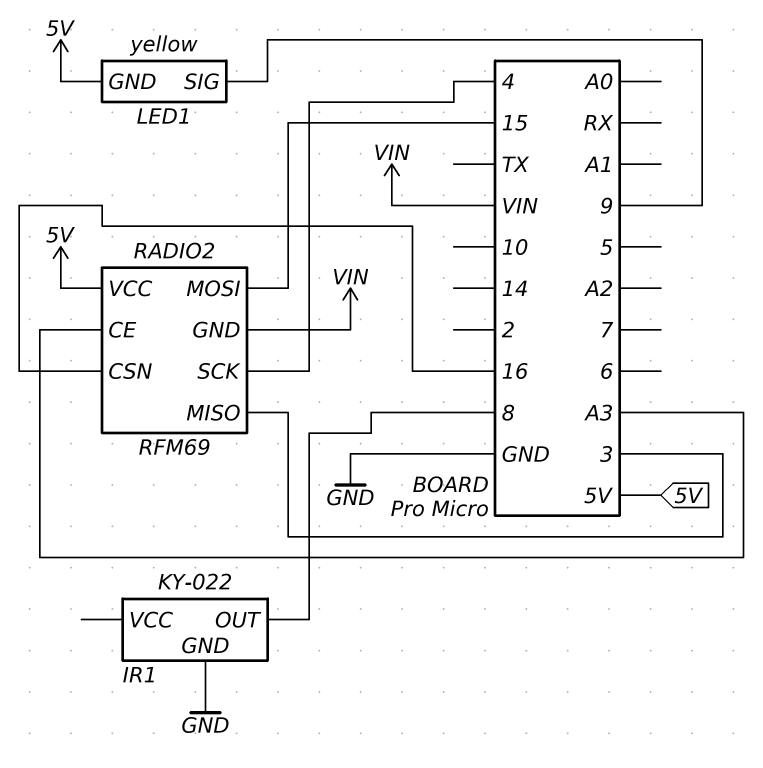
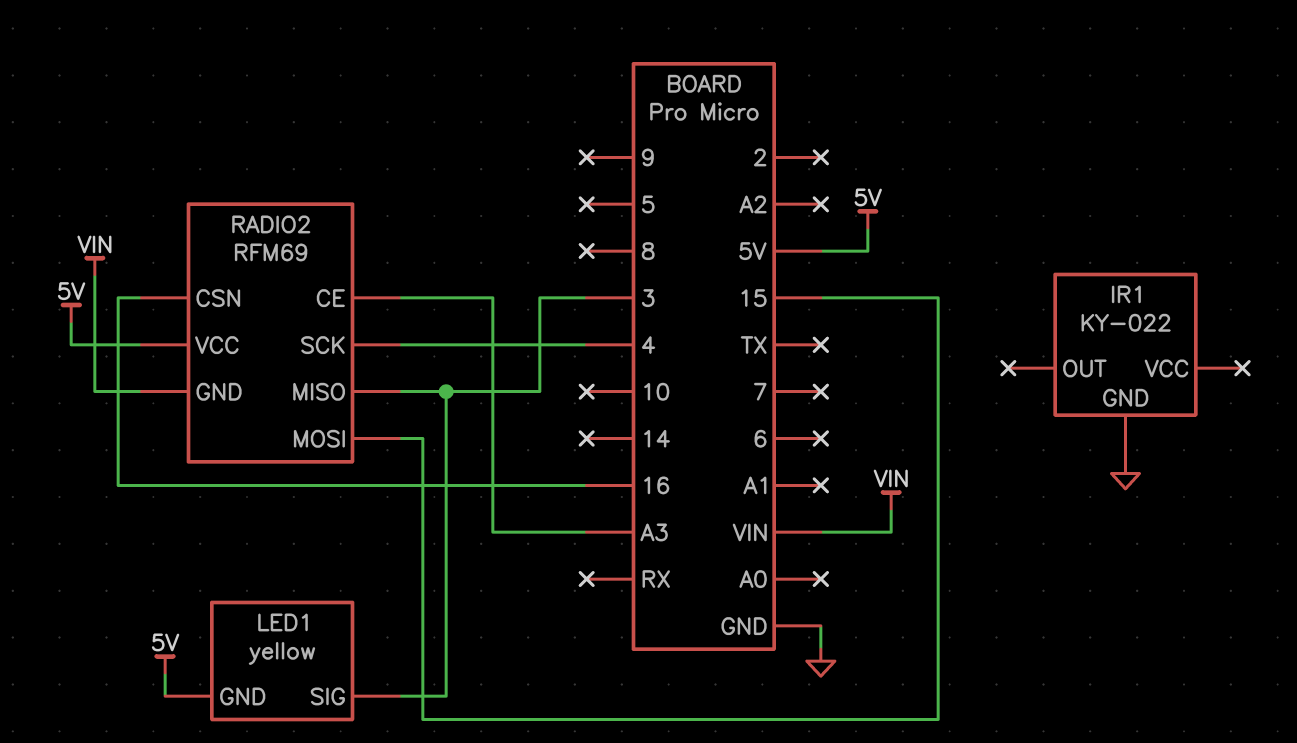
IR1 pin OUT: 8 -> none
LED1 pin SIG: 9 -> 3

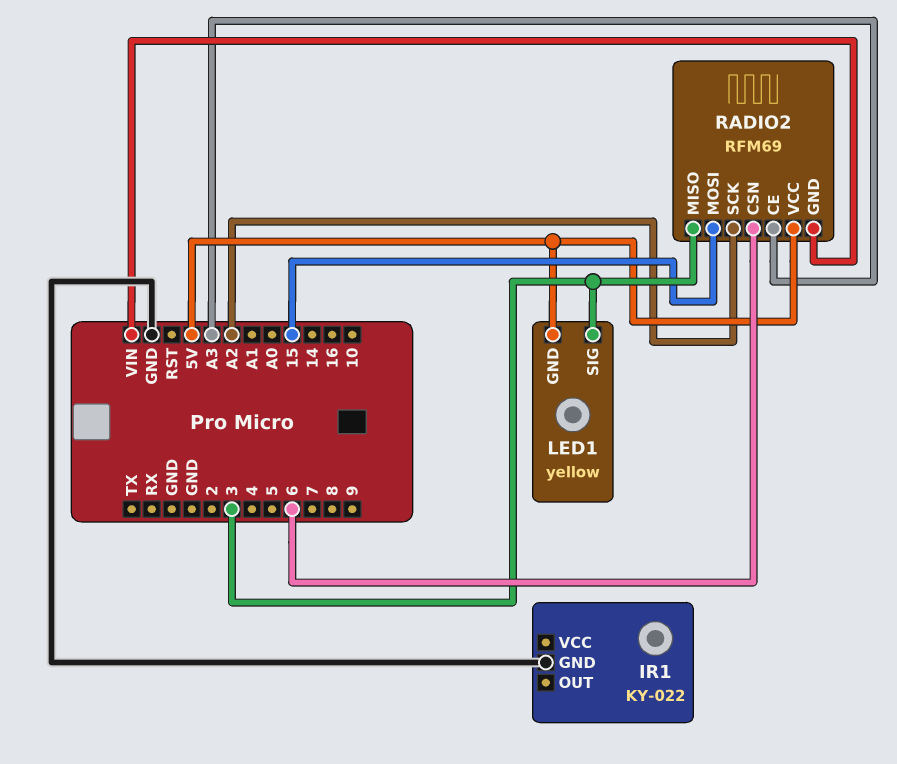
RADIO2 pin CSN: 16 -> 6
RADIO2 pin SCK: 4 -> A2

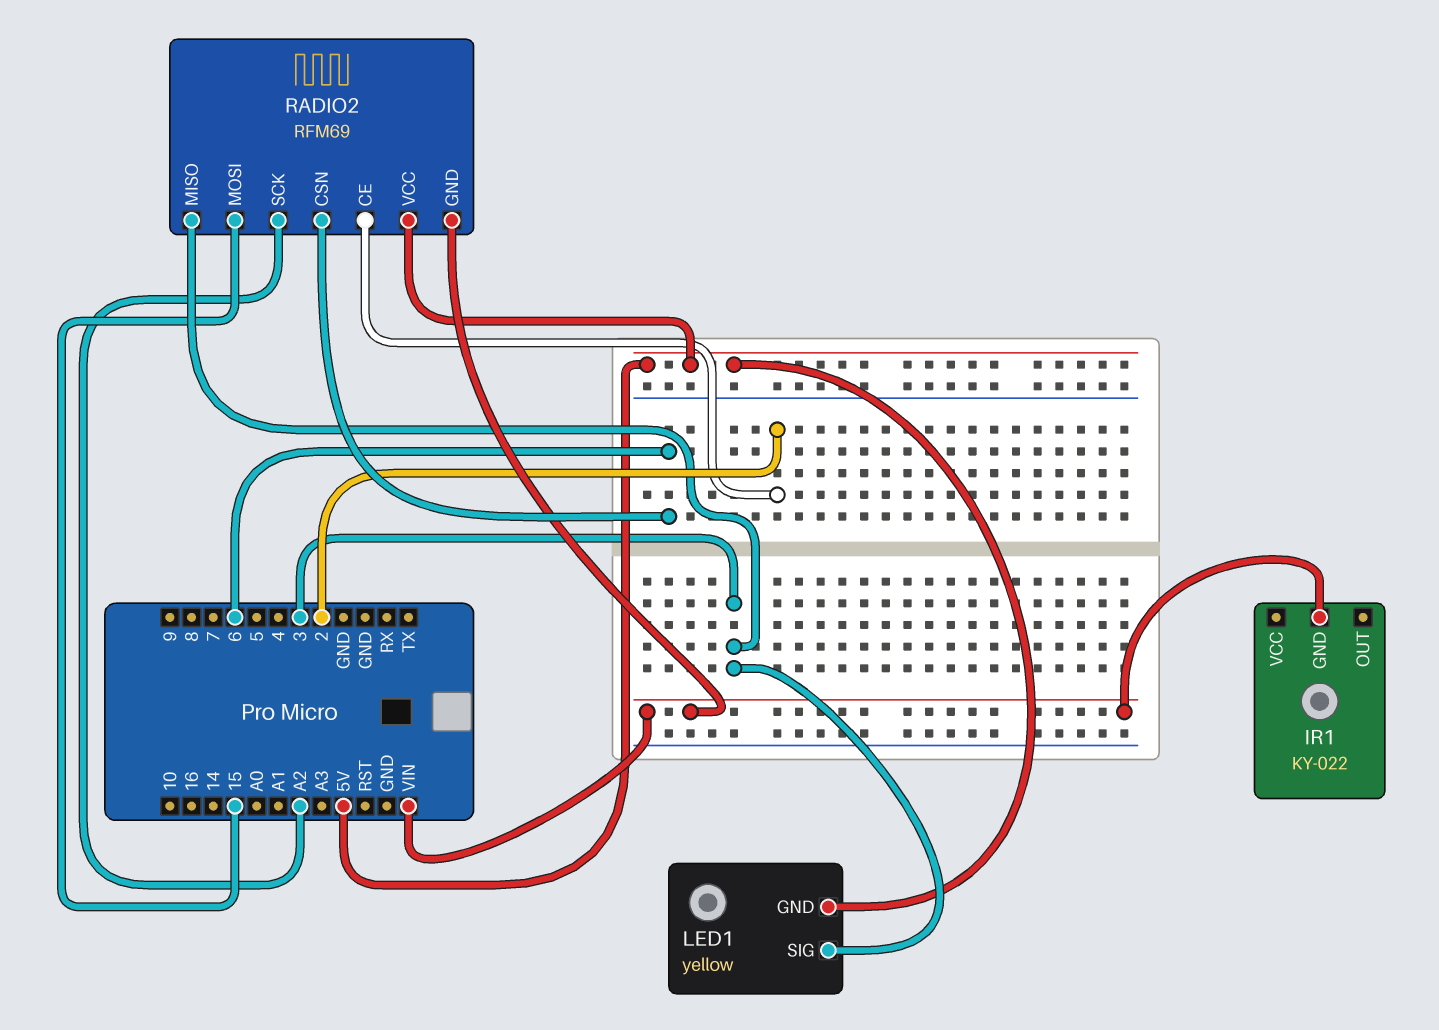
IR1 pin GND: GND -> VIN
RADIO2 pin CE: A3 -> 2

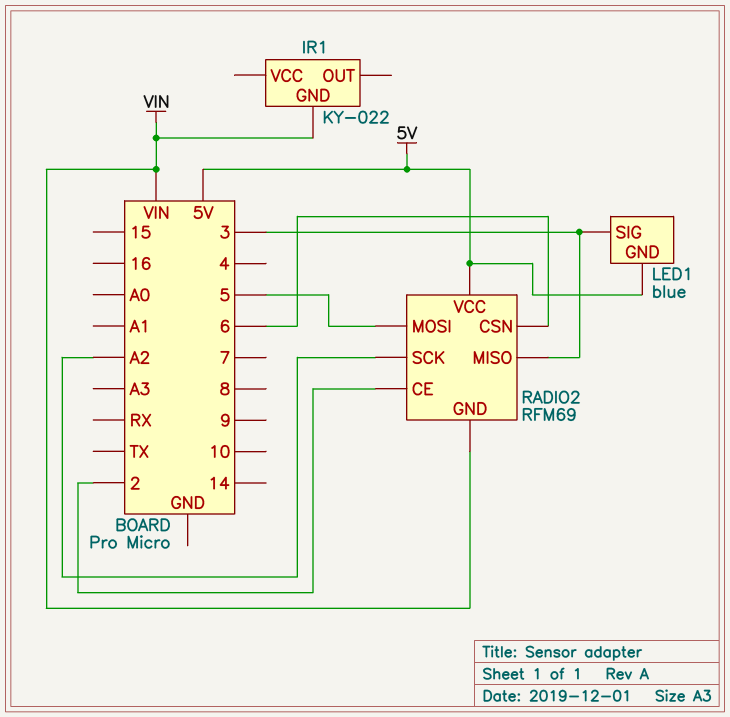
LED1: yellow -> blue
RADIO2 pin MOSI: 15 -> 5

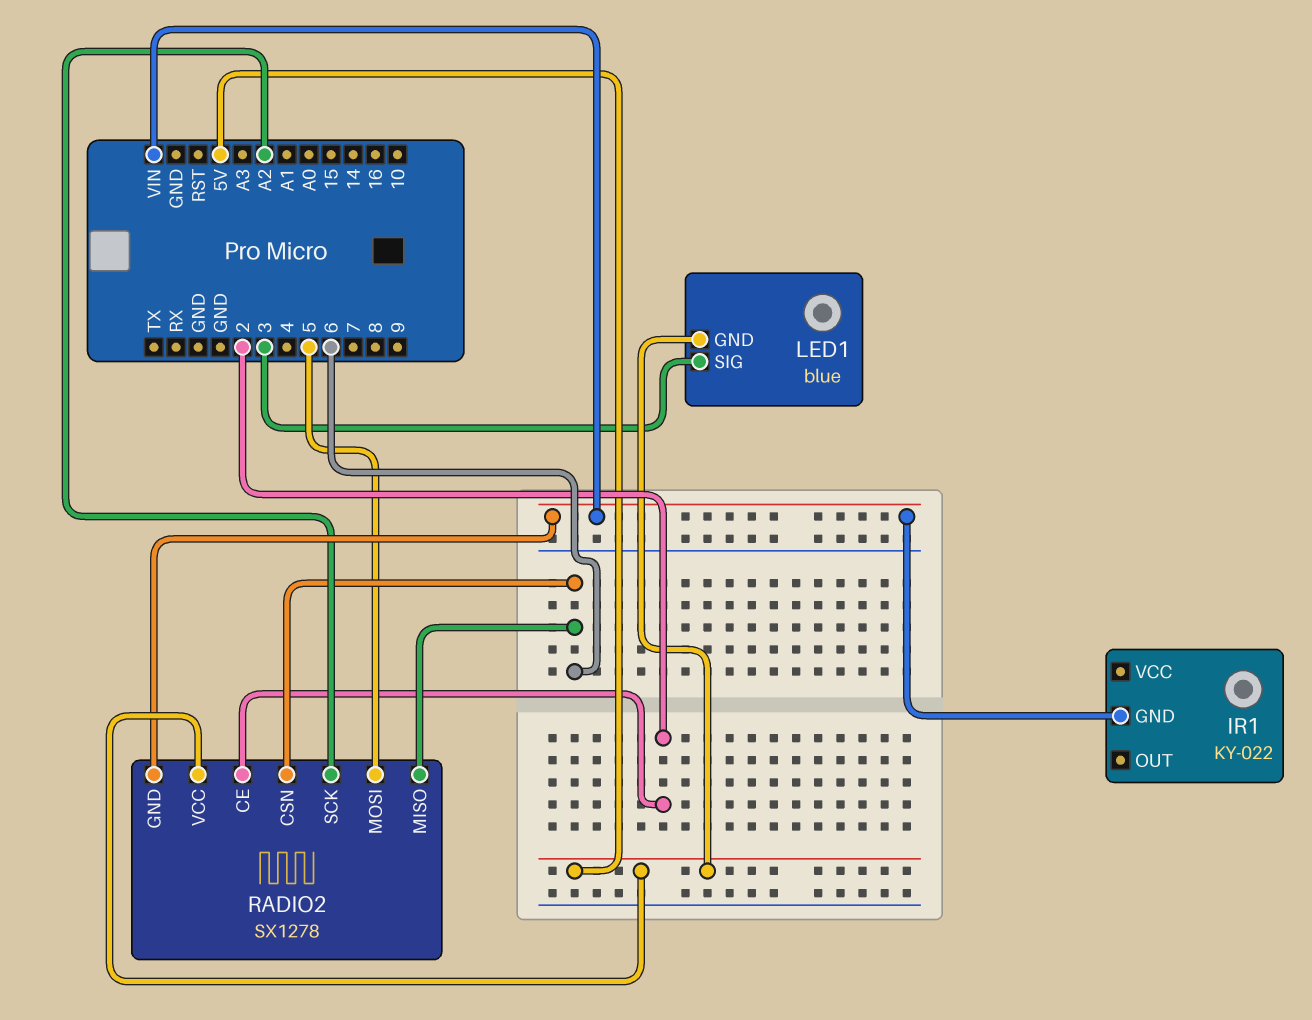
RADIO2: RFM69 -> SX1278
RADIO2 pin MISO: 3 -> 6

